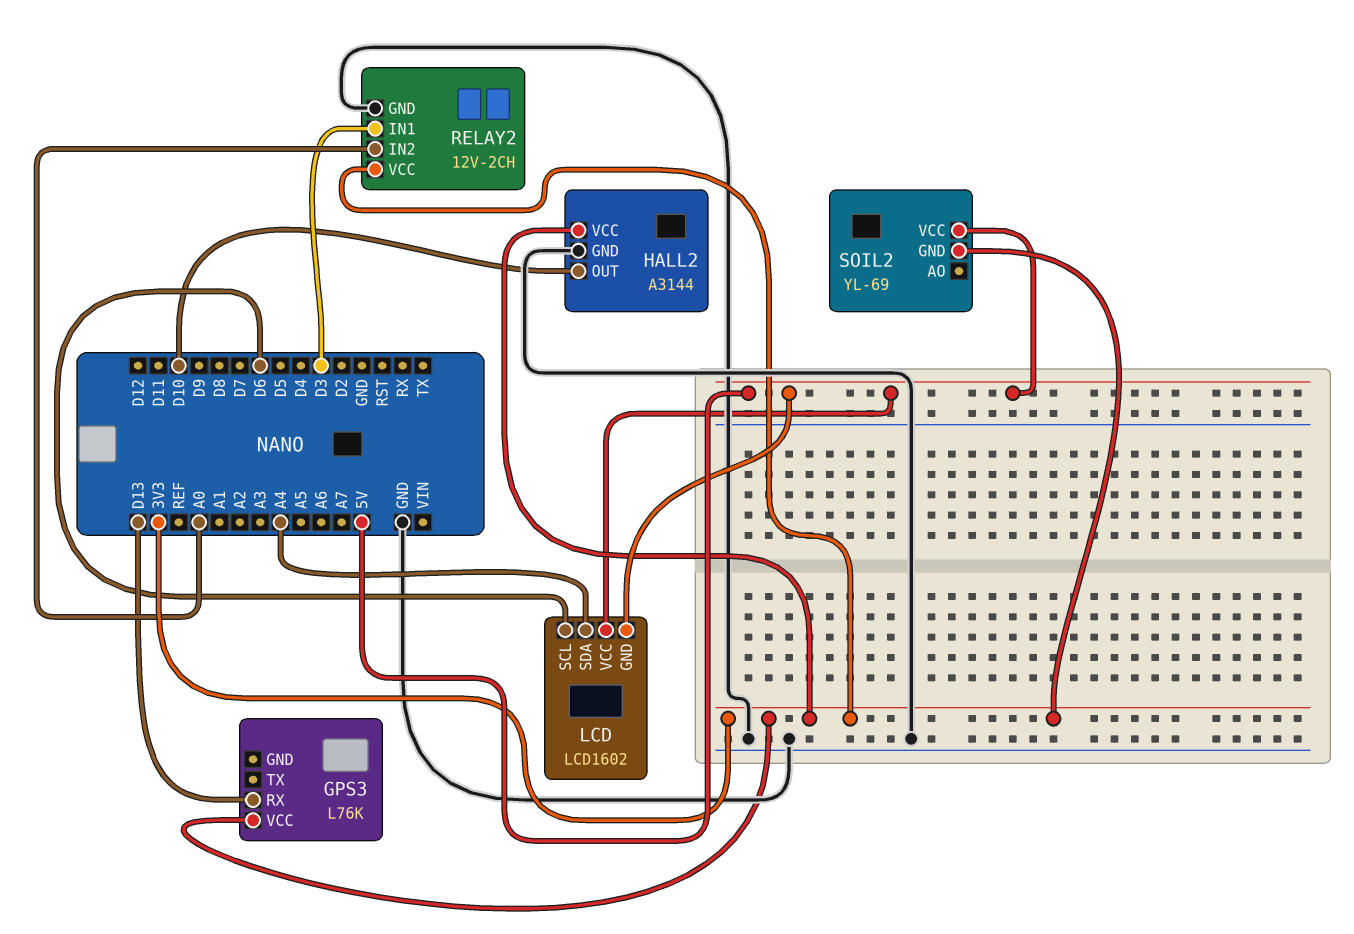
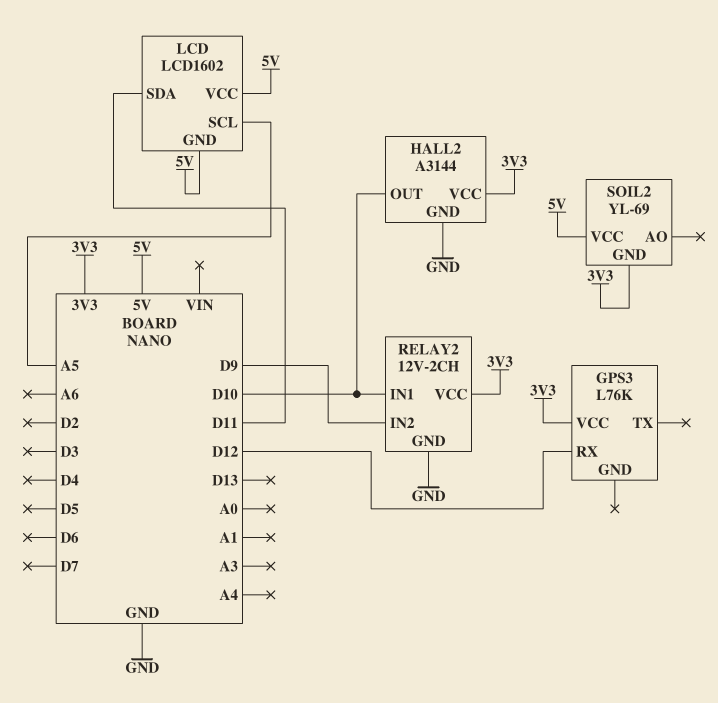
GPS3 pin RX: D13 -> D12
LCD pin SCL: D6 -> A5
LCD pin SDA: A4 -> D11
RELAY2 pin IN1: D3 -> D10
RELAY2 pin IN2: A0 -> D9

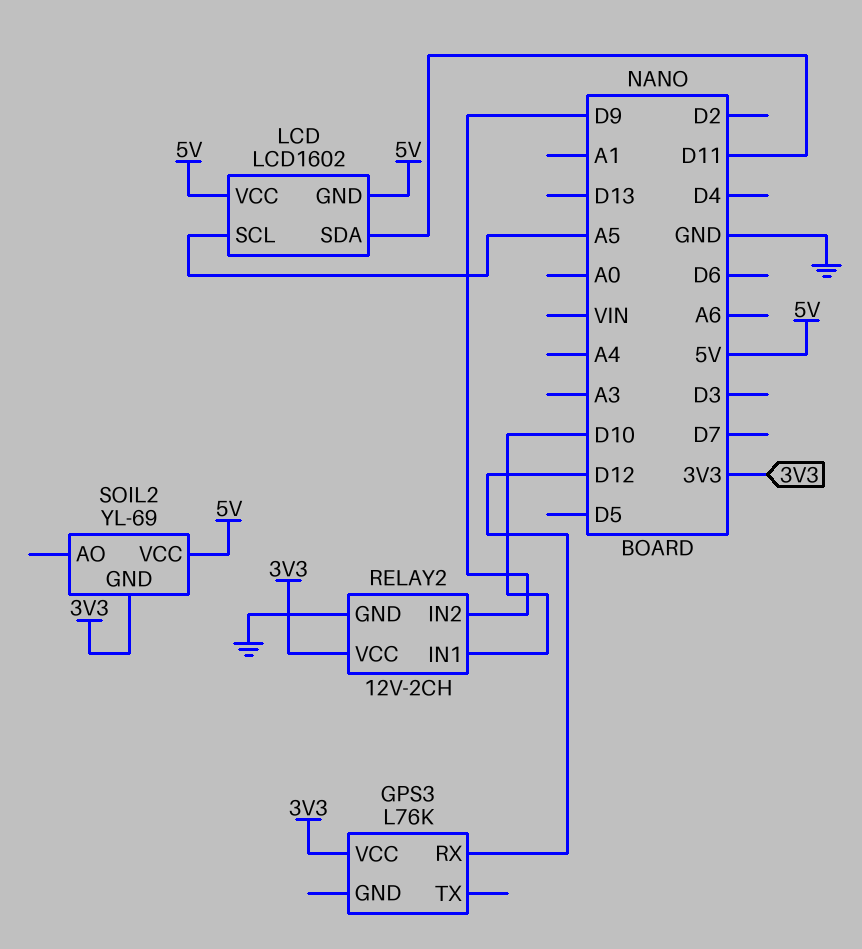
HALL2: A3144 -> none
HALL2 pin GND: GND -> none
HALL2 pin OUT: D10 -> none
HALL2 pin VCC: 3V3 -> none

